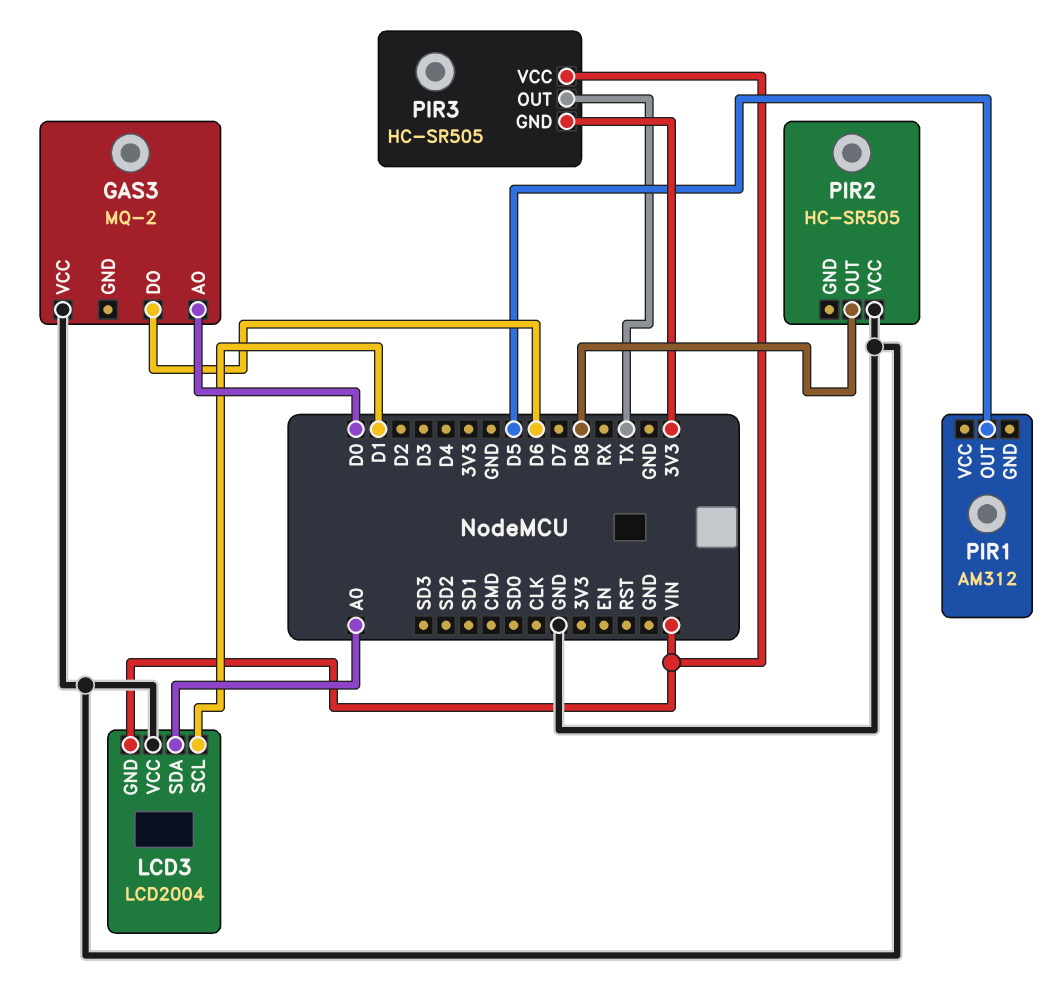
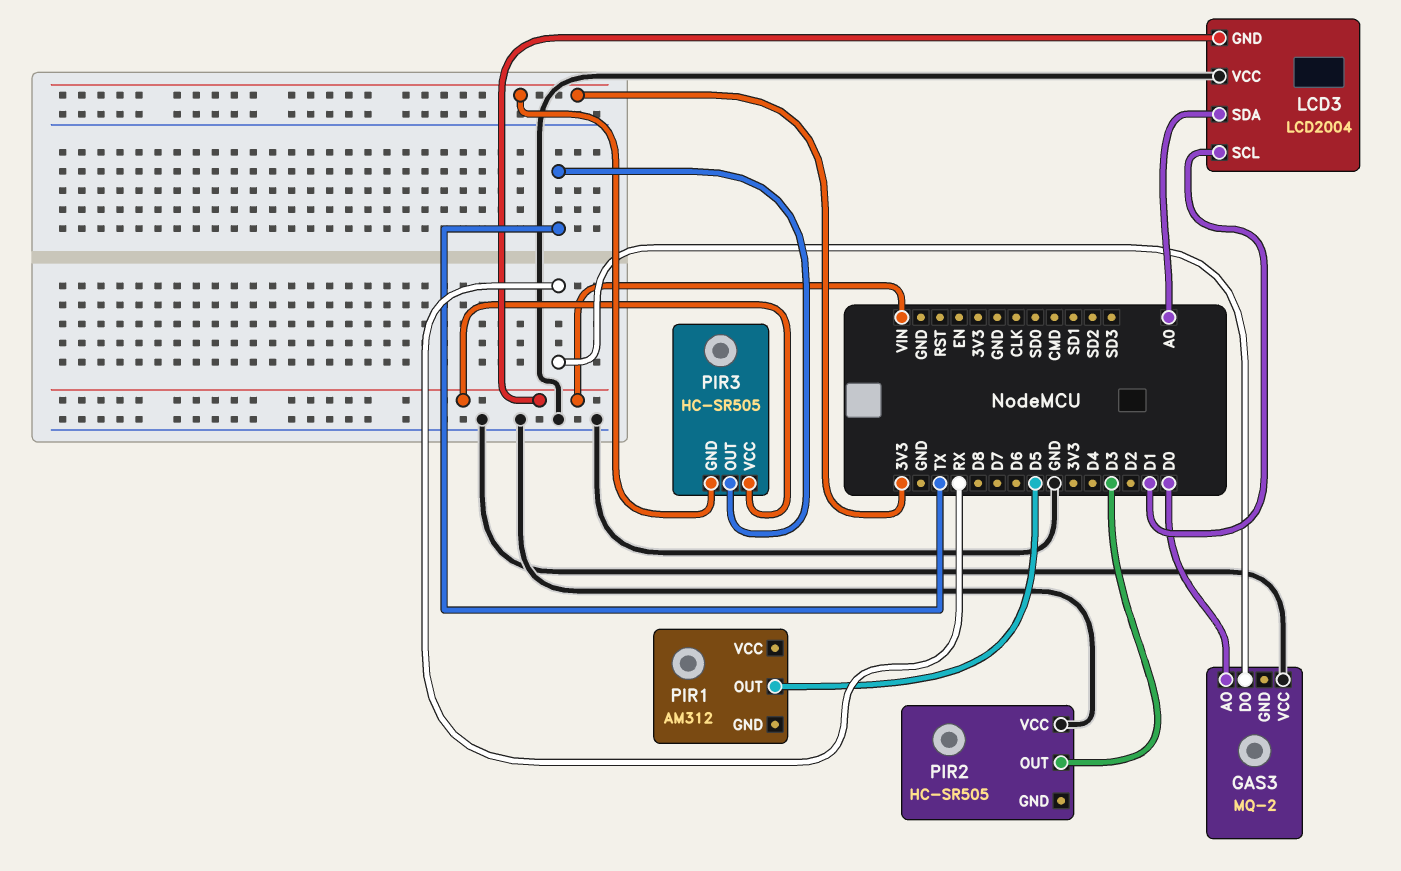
GAS3 pin DO: D6 -> RX
PIR2 pin OUT: D8 -> D3

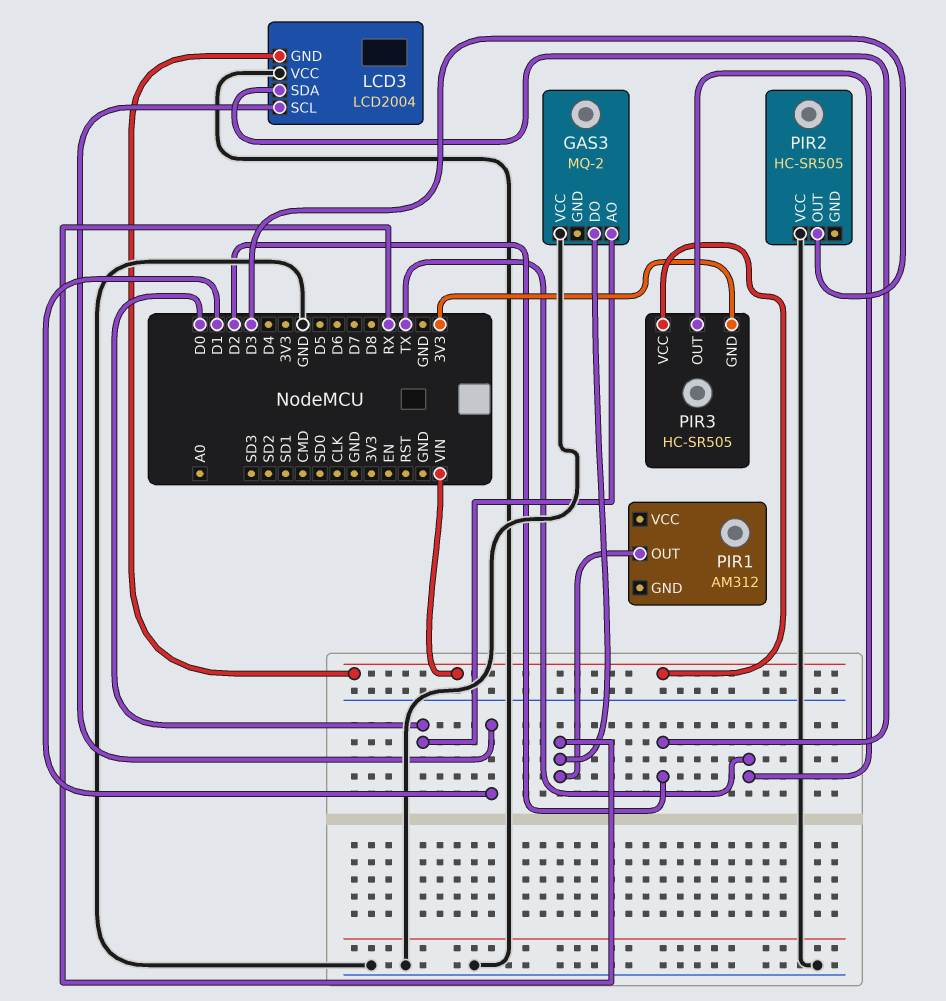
LCD3 pin SDA: A0 -> D2
PIR1 pin OUT: D5 -> RX

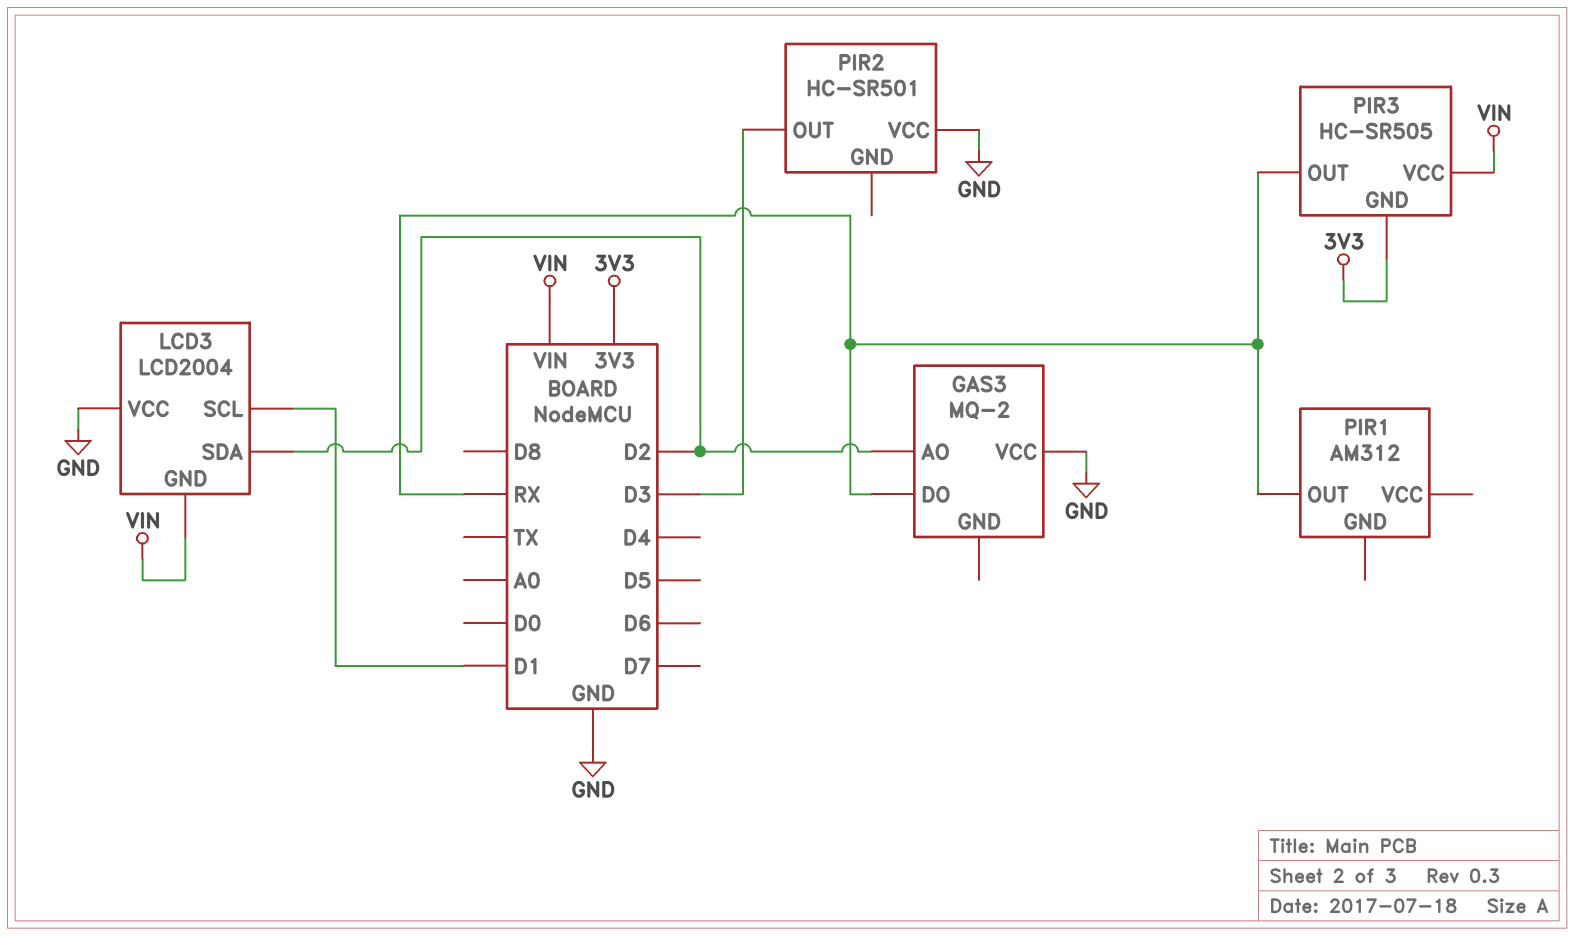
GAS3 pin AO: D0 -> D2
PIR2: HC-SR505 -> HC-SR501
PIR3 pin OUT: TX -> RX

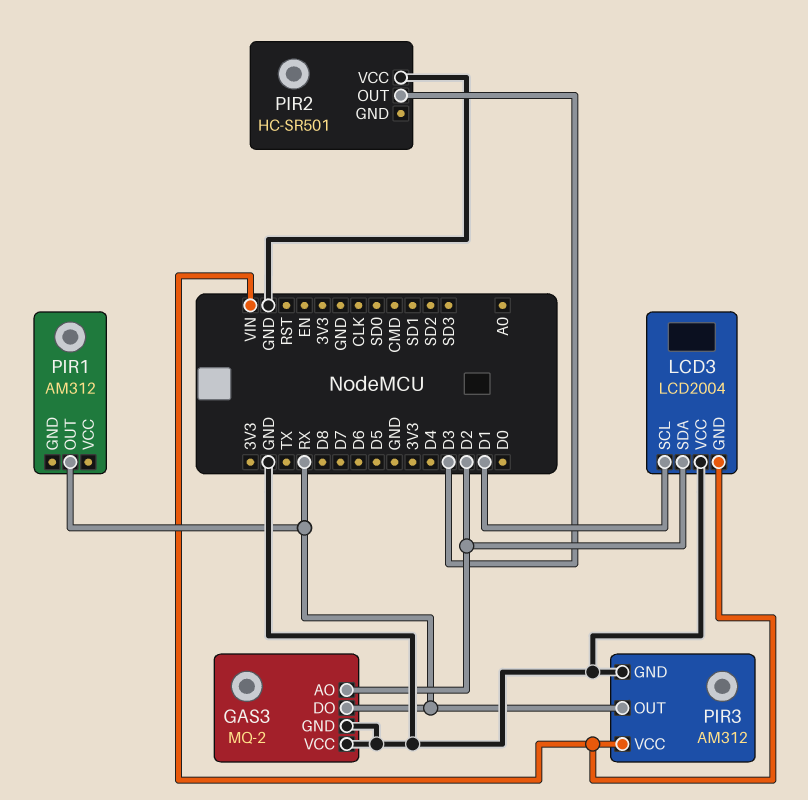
GAS3 pin GND: none -> GND
PIR3: HC-SR505 -> AM312
PIR3 pin GND: 3V3 -> GND

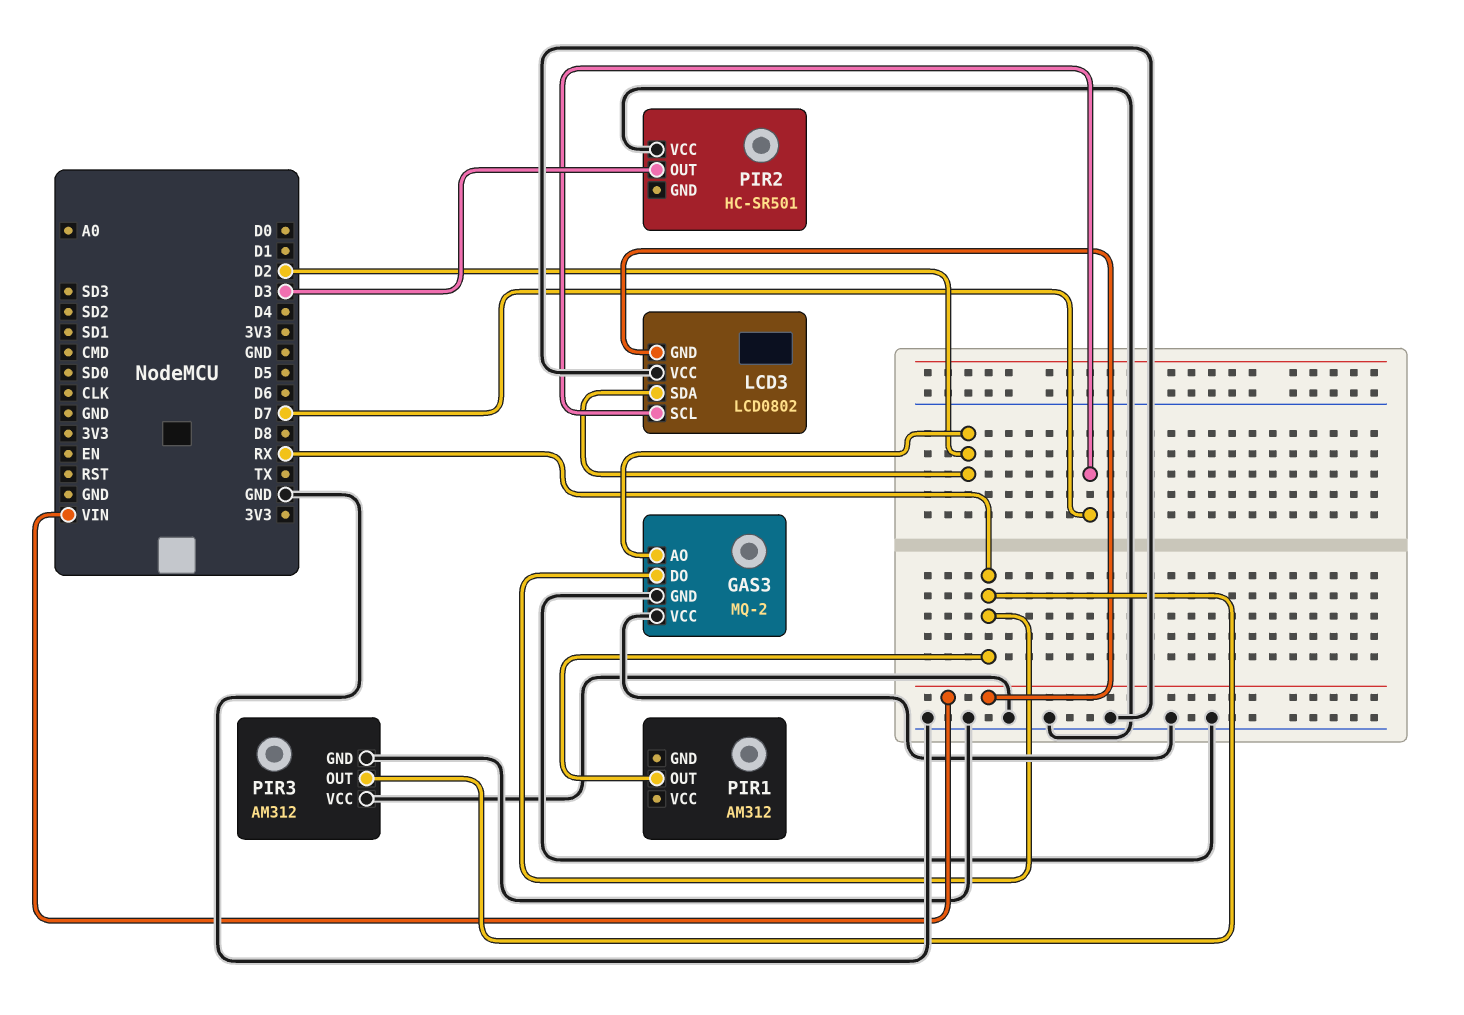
LCD3: LCD2004 -> LCD0802
LCD3 pin SCL: D1 -> D7
PIR3 pin VCC: VIN -> GND

